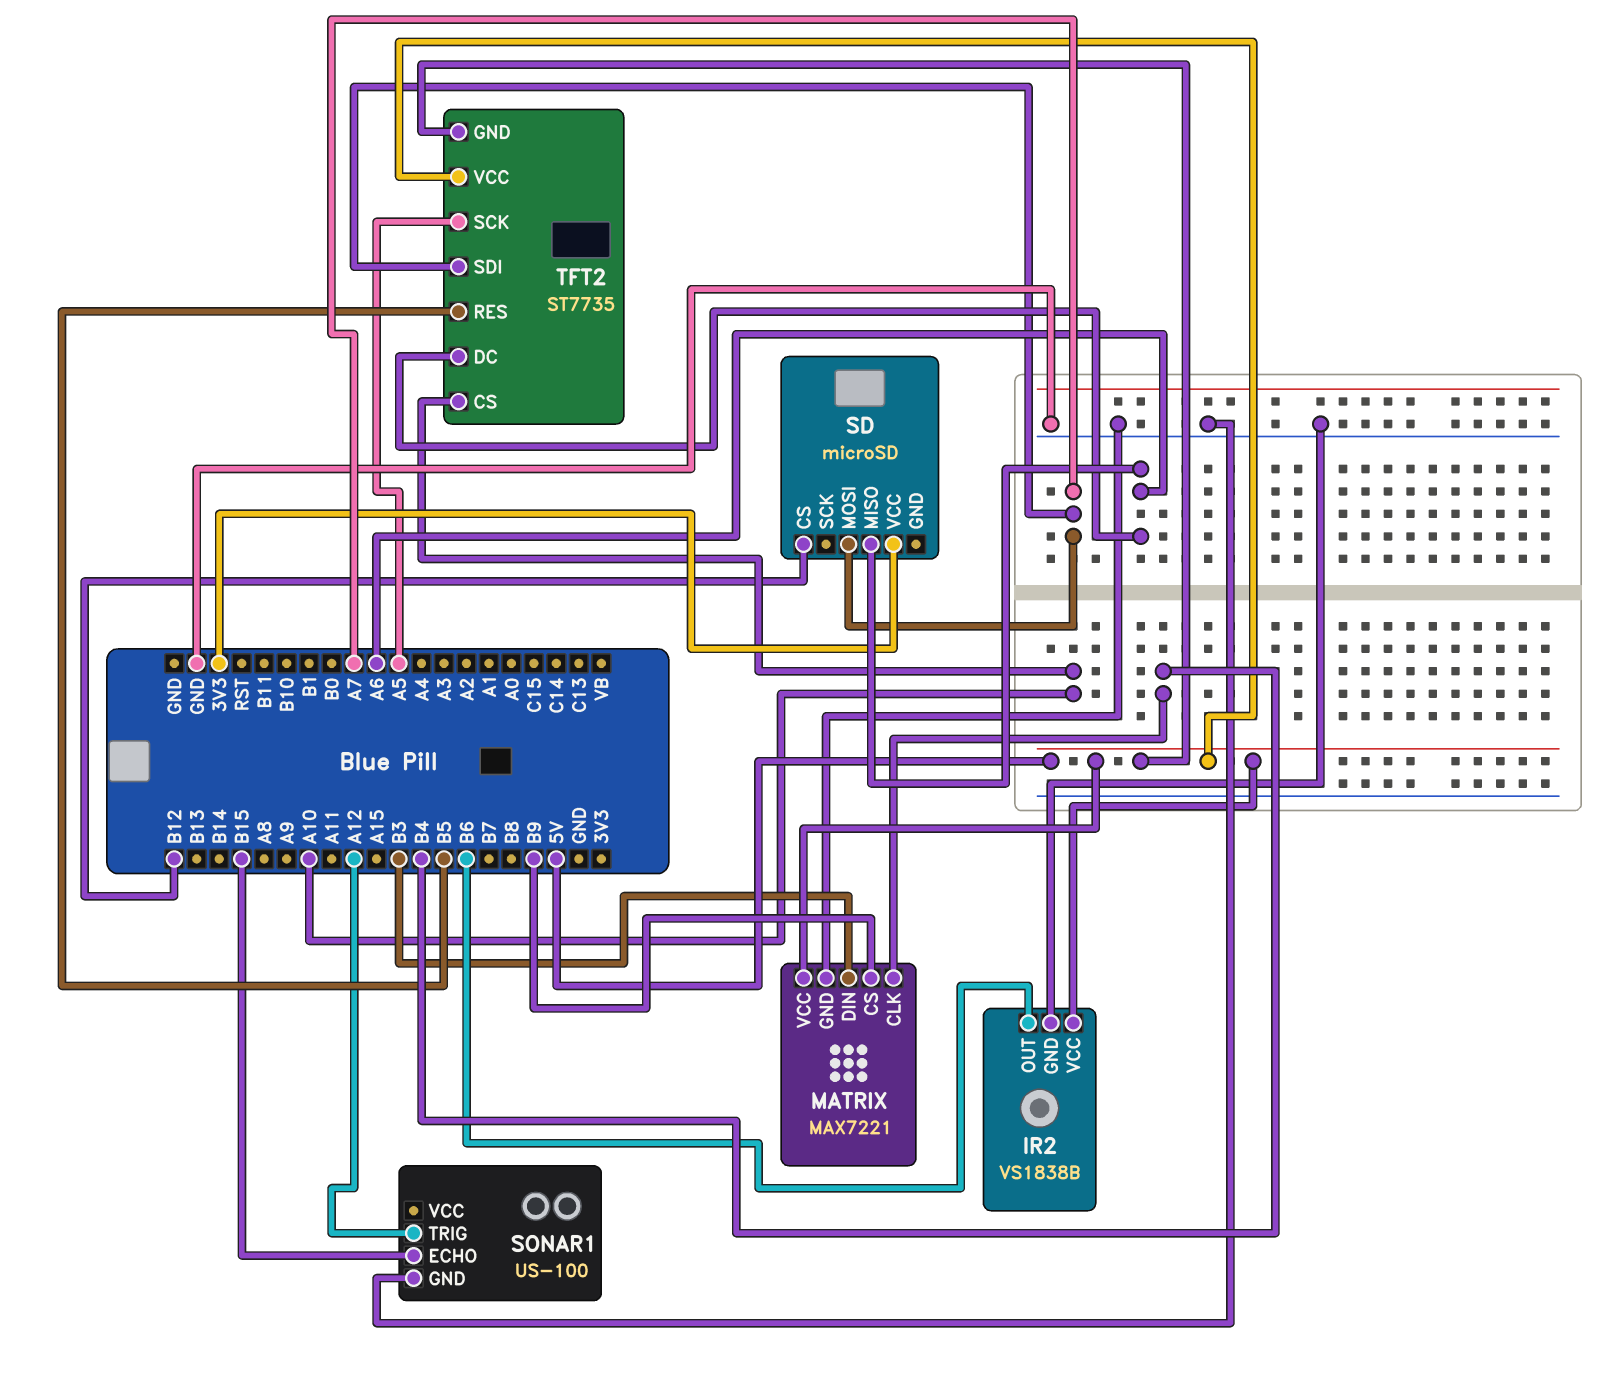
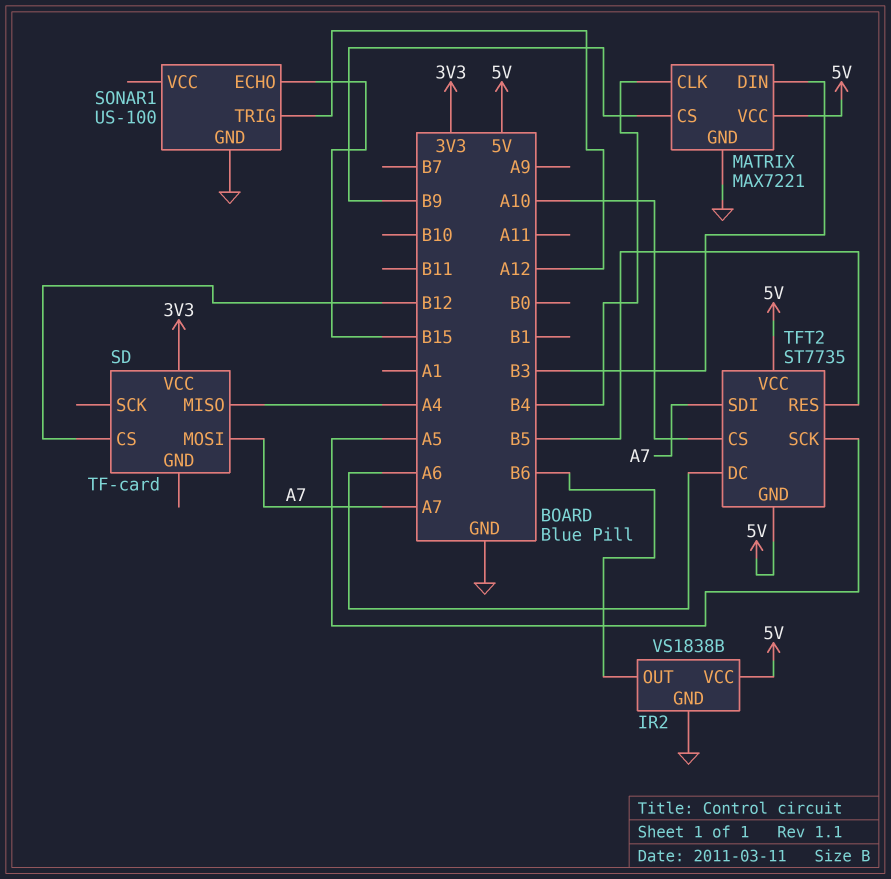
SD: microSD -> TF-card
SD pin MISO: A6 -> A4

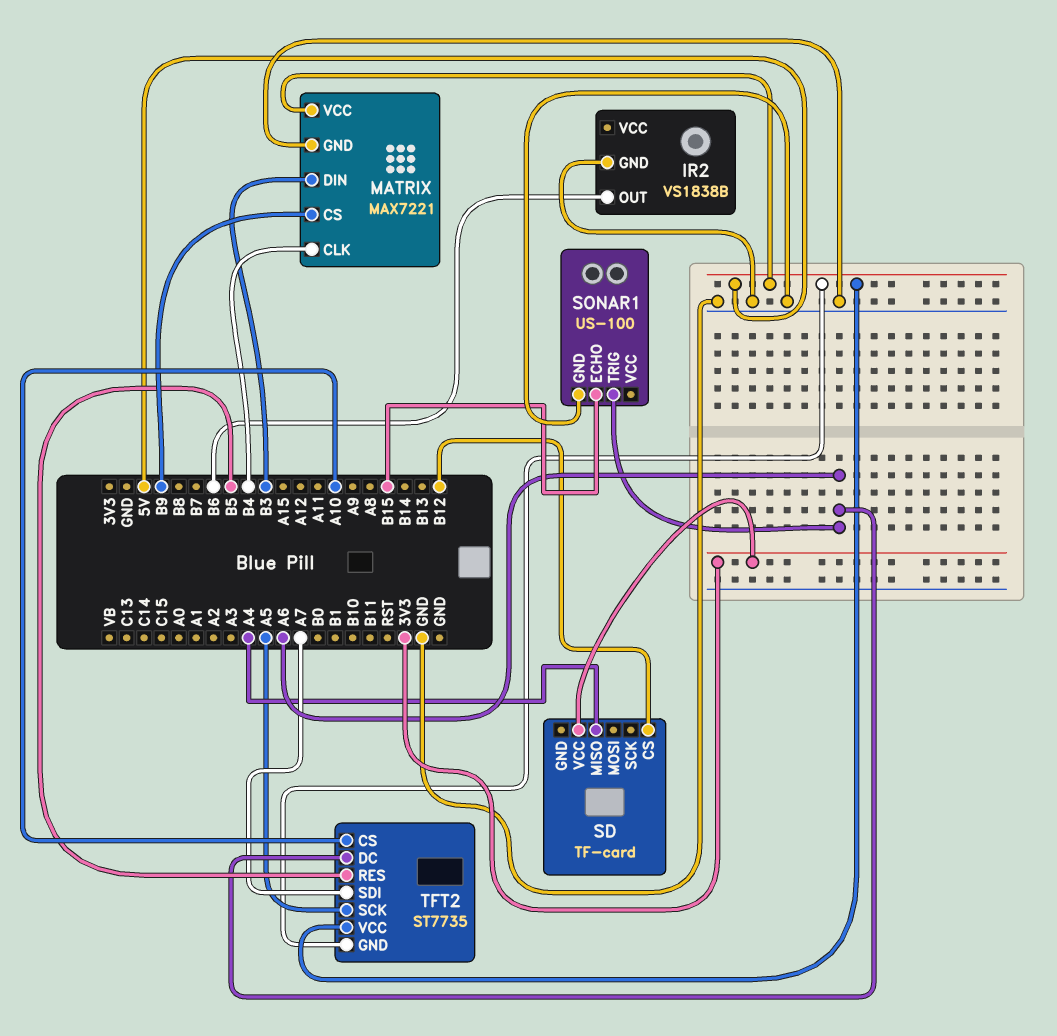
IR2 pin VCC: 5V -> none
SD pin MOSI: A7 -> none
SONAR1 pin TRIG: A12 -> A6

